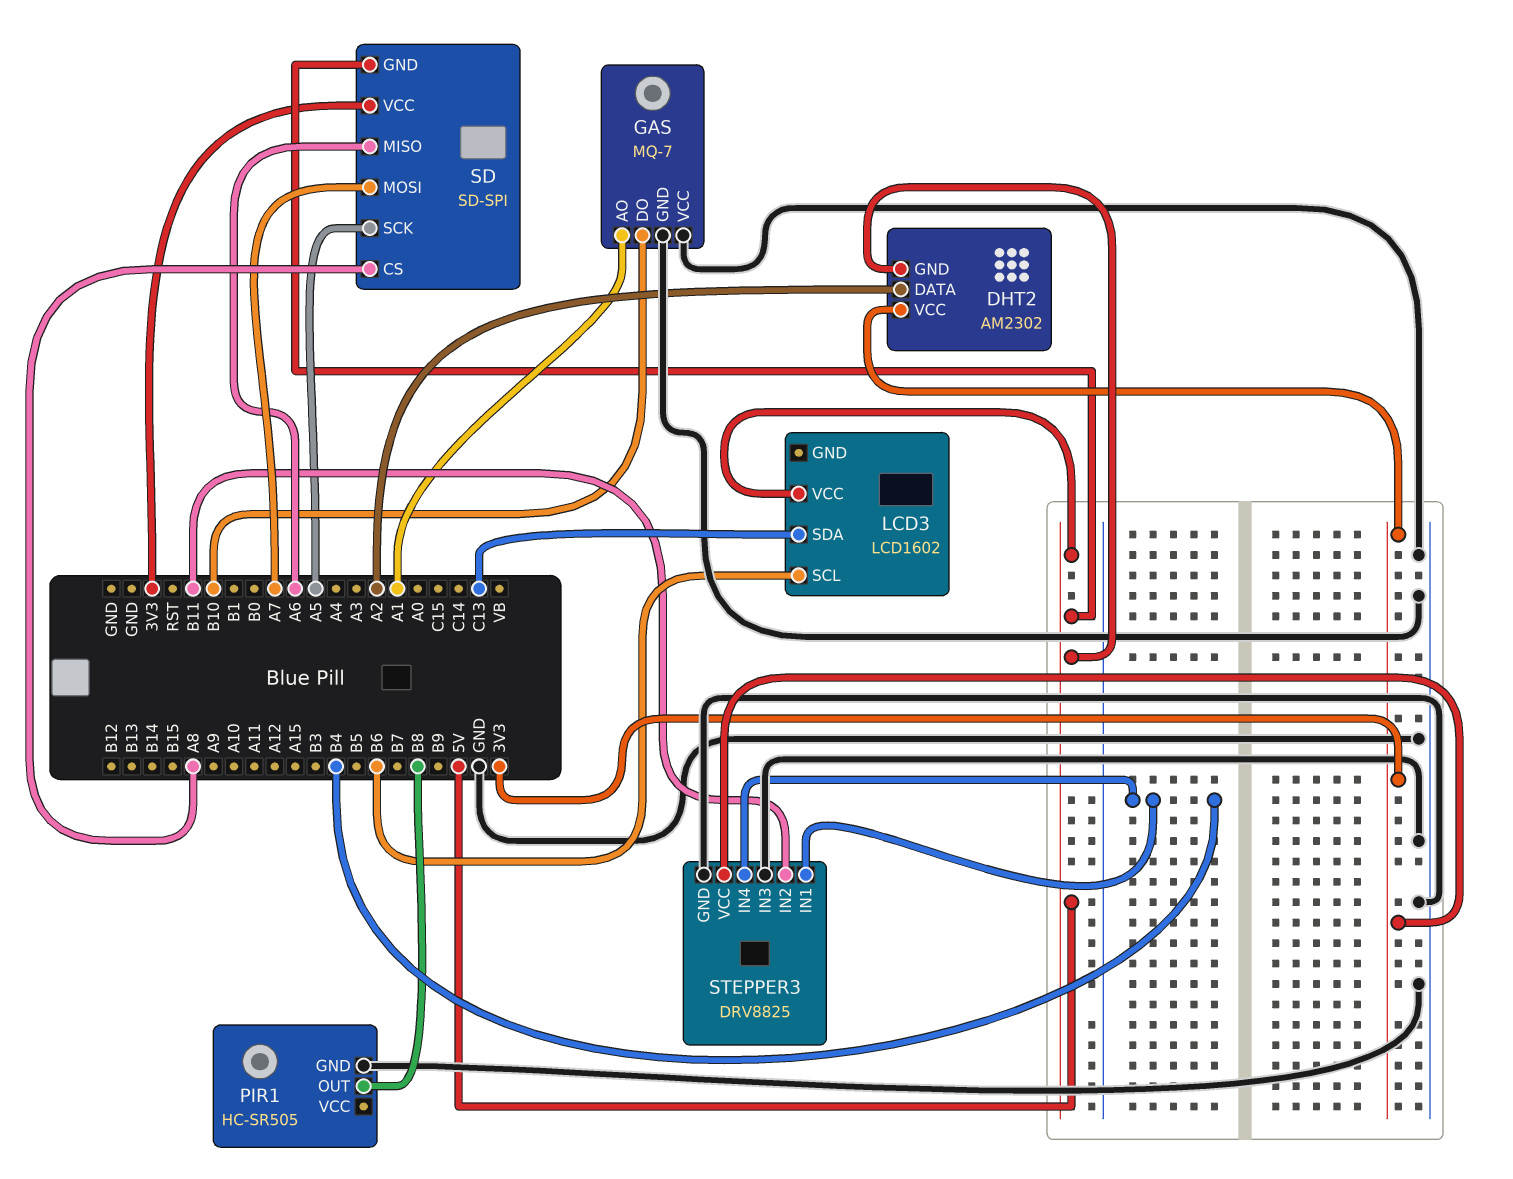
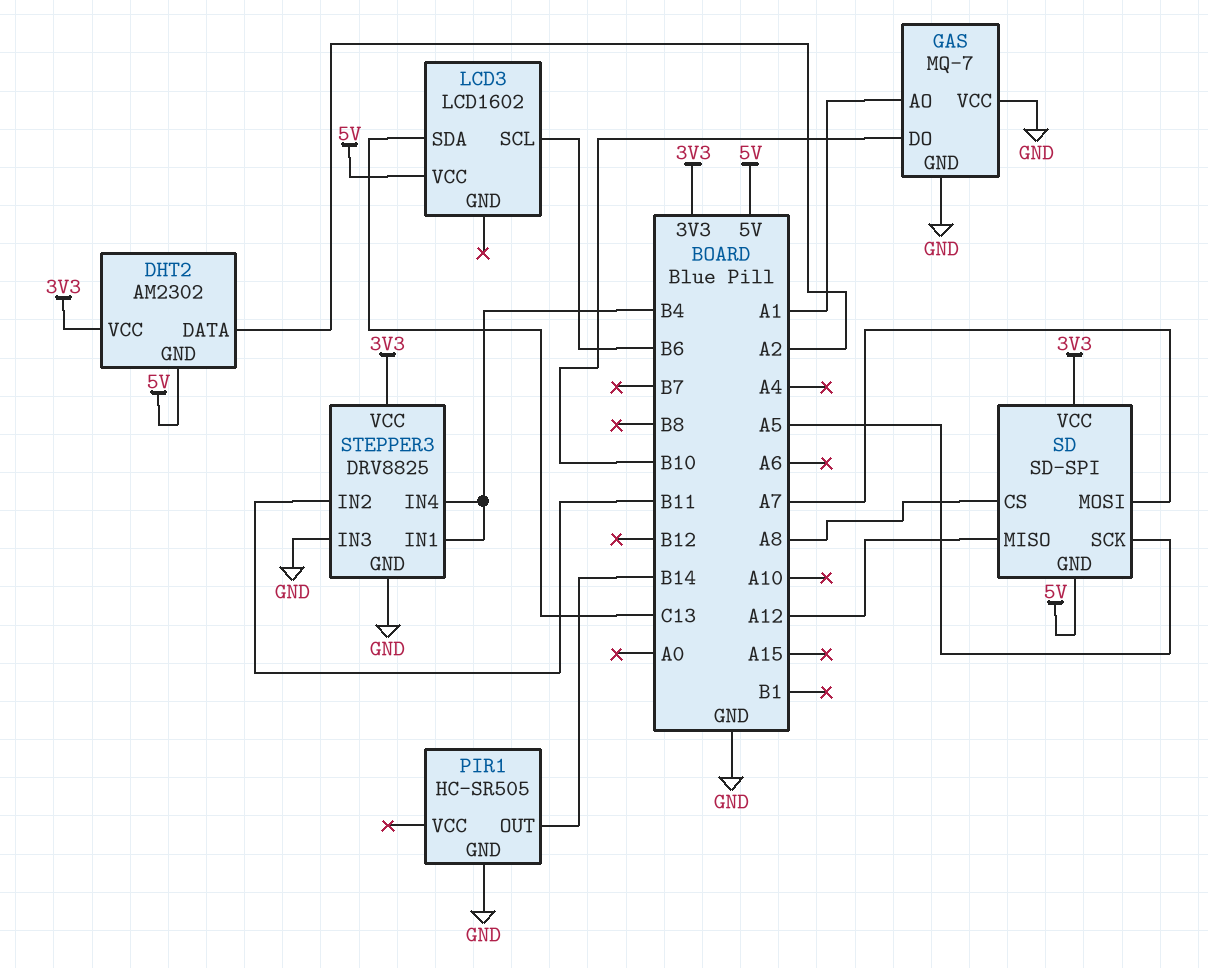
PIR1 pin OUT: B8 -> B14
SD pin MISO: A6 -> A12

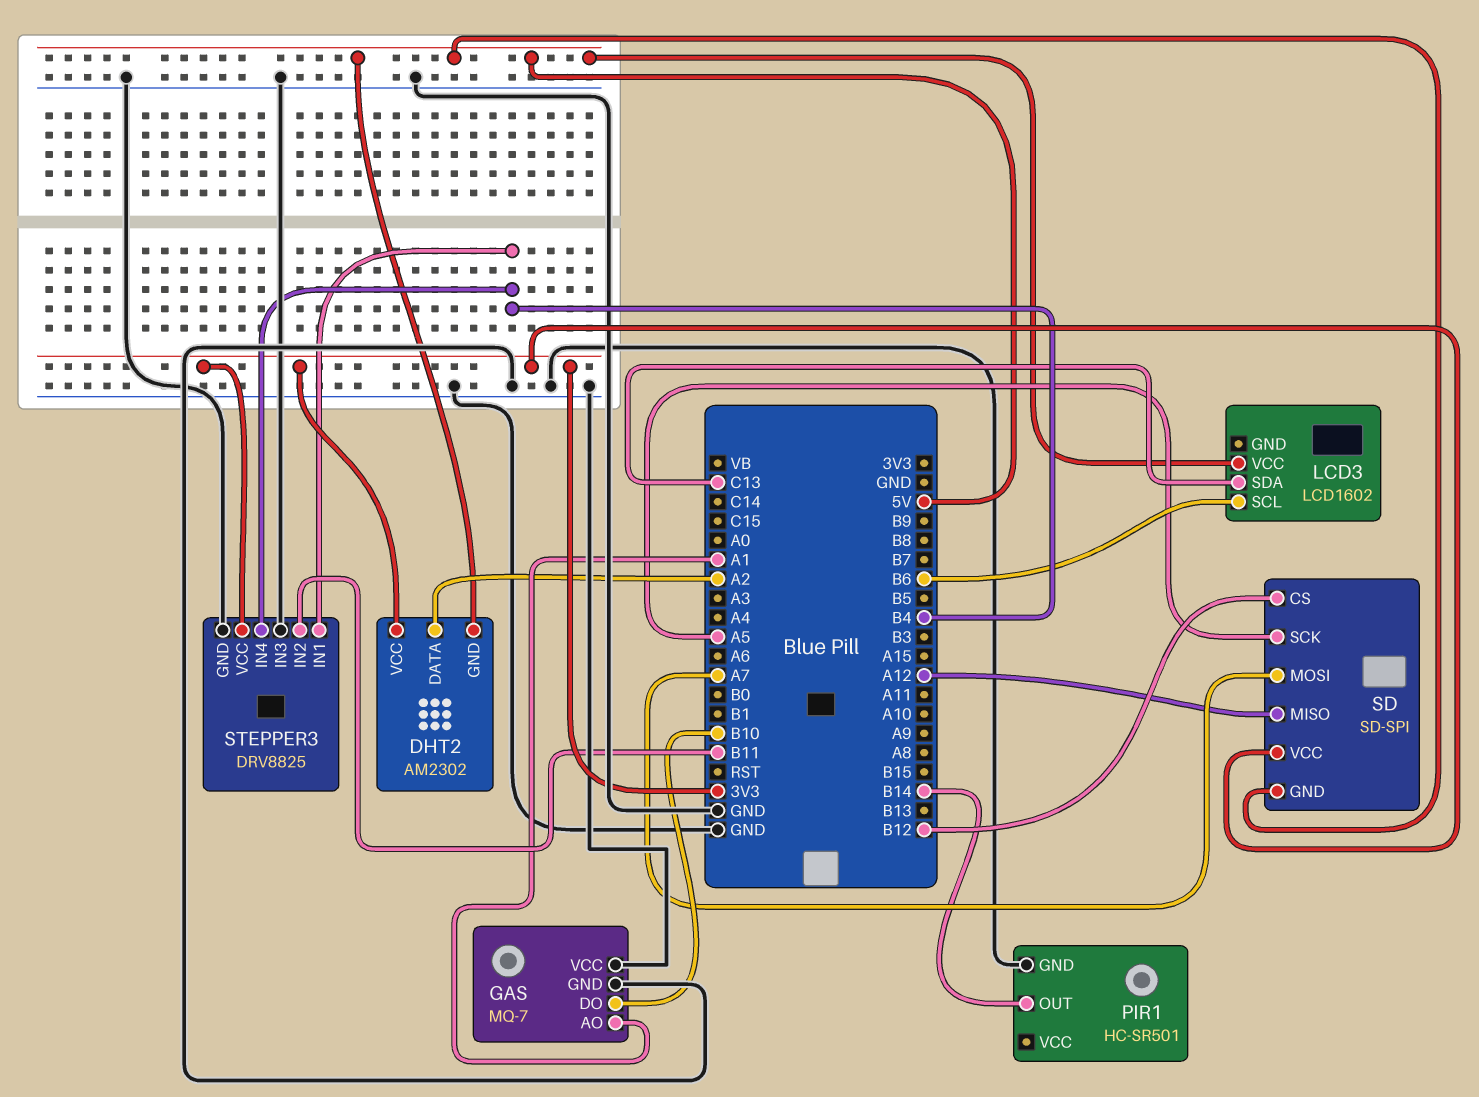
PIR1: HC-SR505 -> HC-SR501
SD pin CS: A8 -> B12

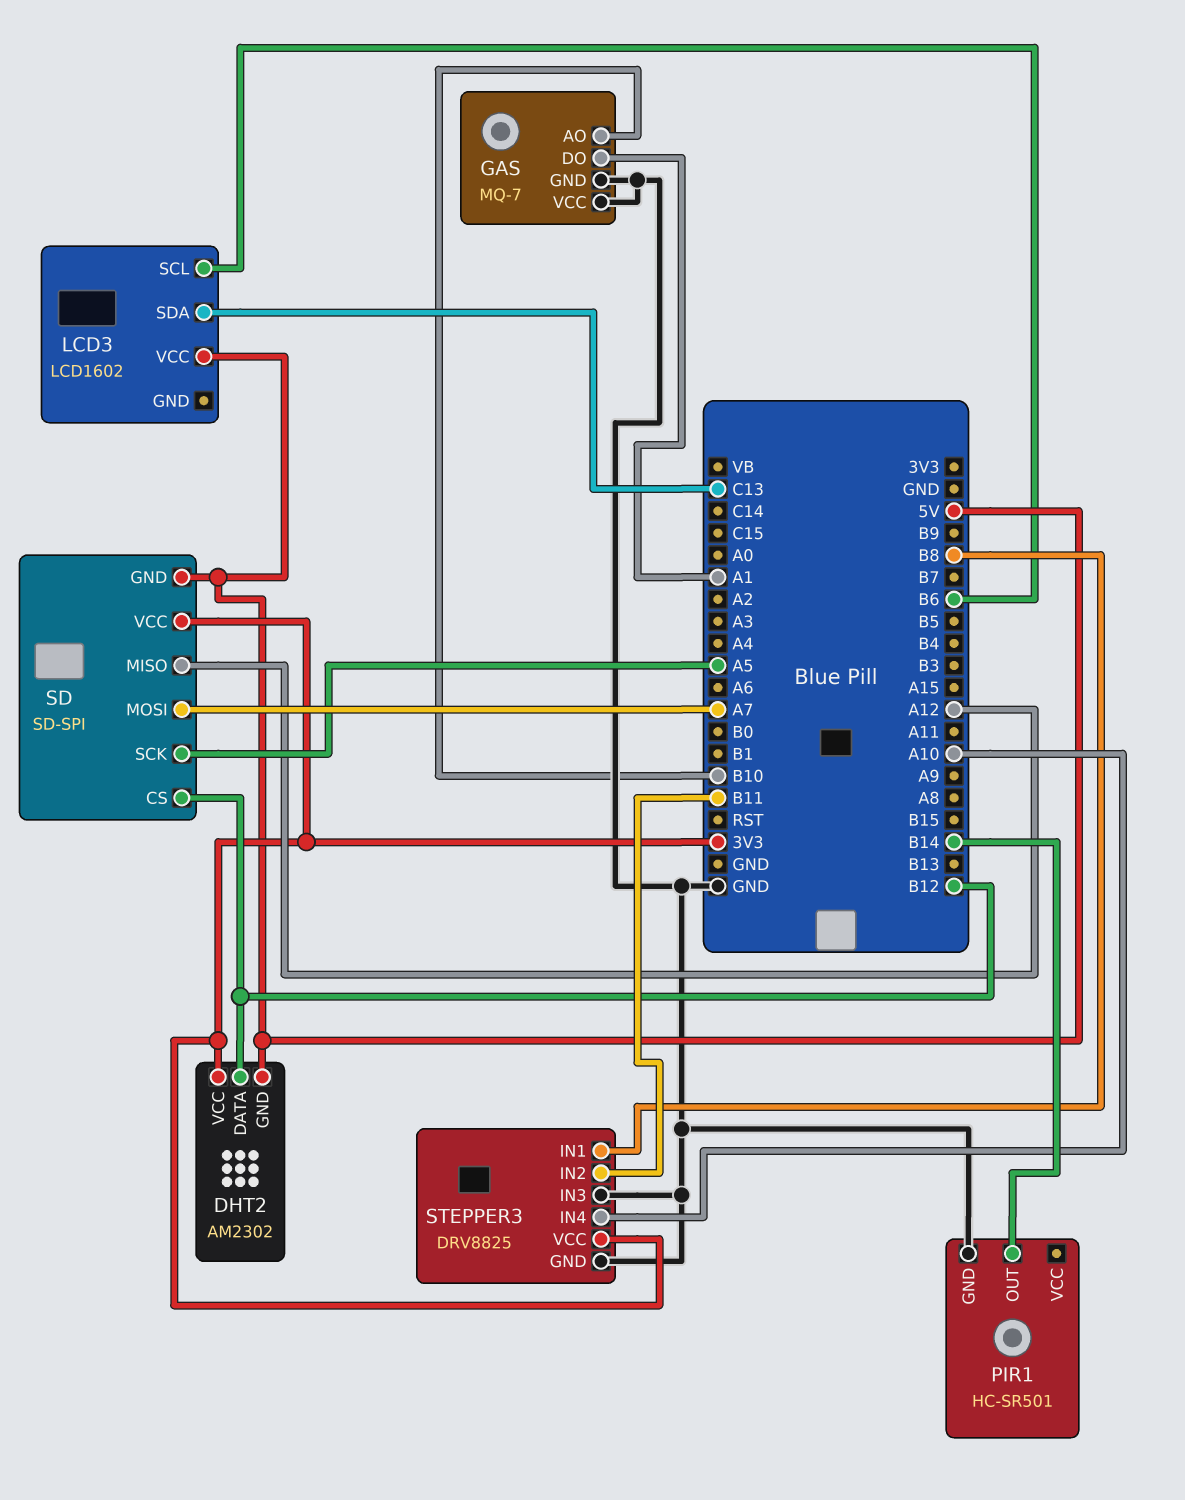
DHT2 pin DATA: A2 -> B12
GAS pin AO: A1 -> B10
GAS pin DO: B10 -> A1
STEPPER3 pin IN1: B4 -> B8
STEPPER3 pin IN4: B4 -> A10

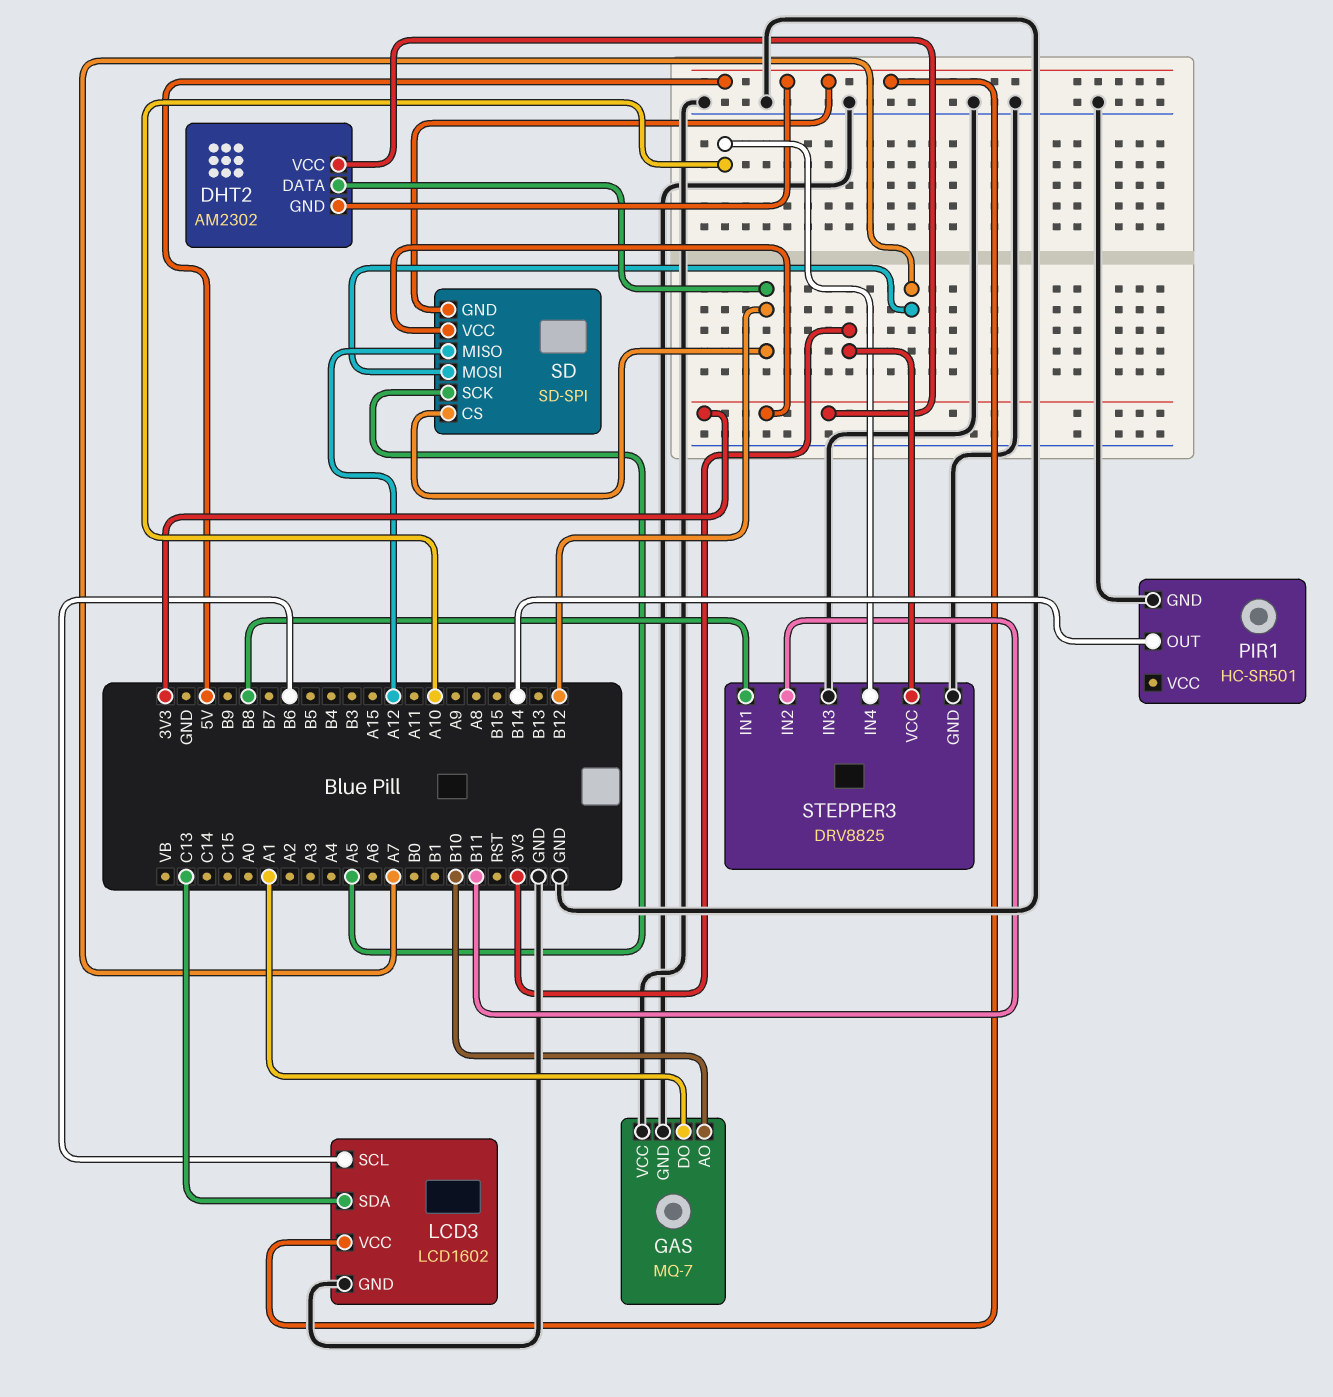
LCD3 pin GND: none -> GND

